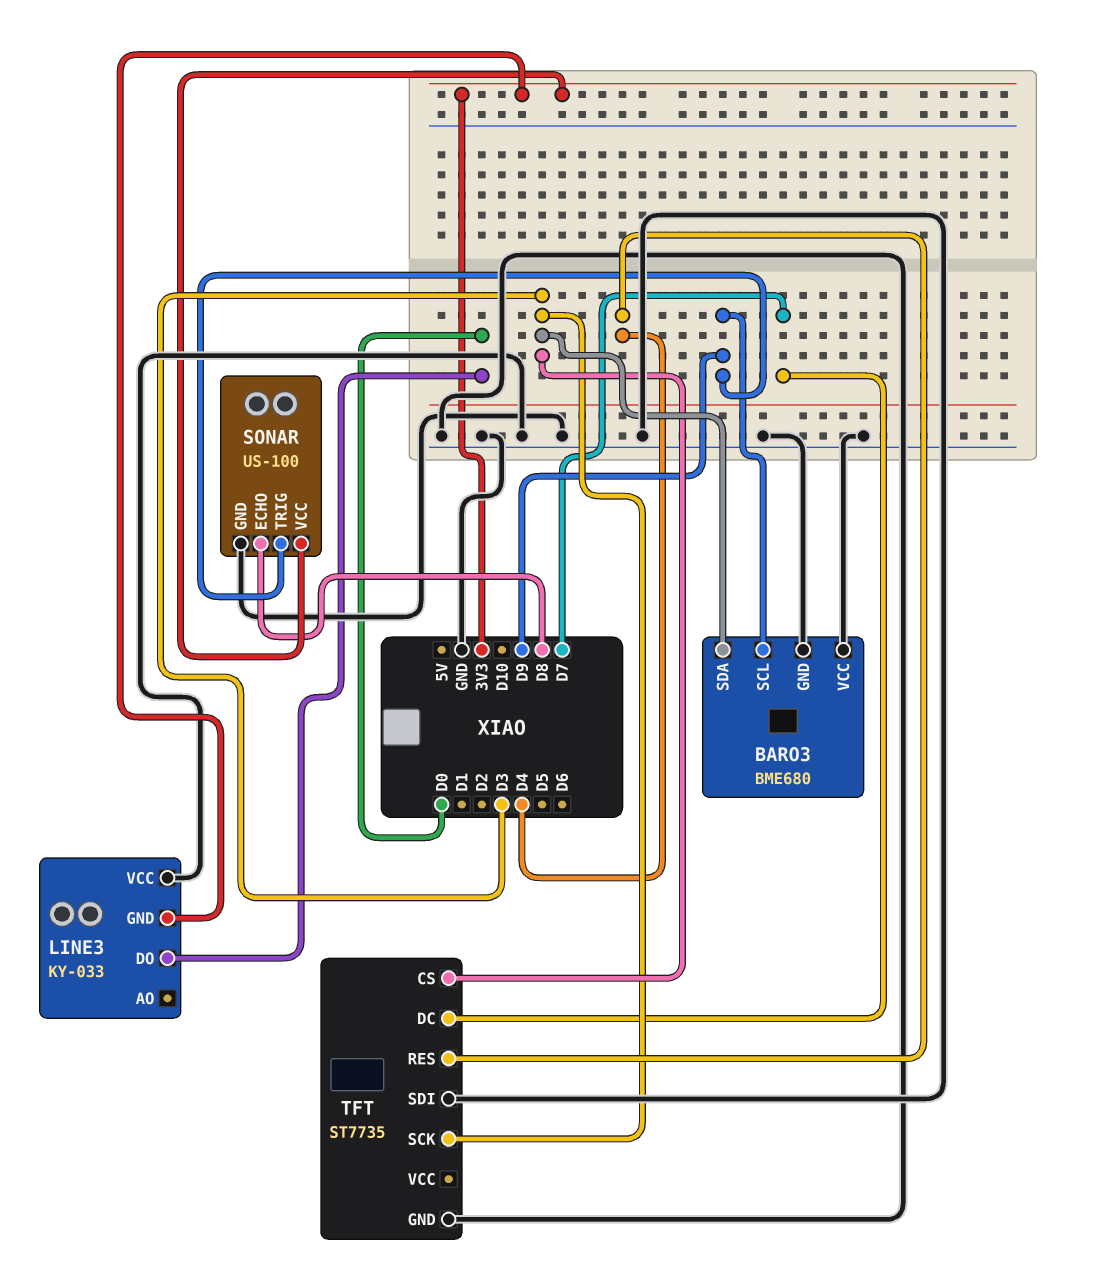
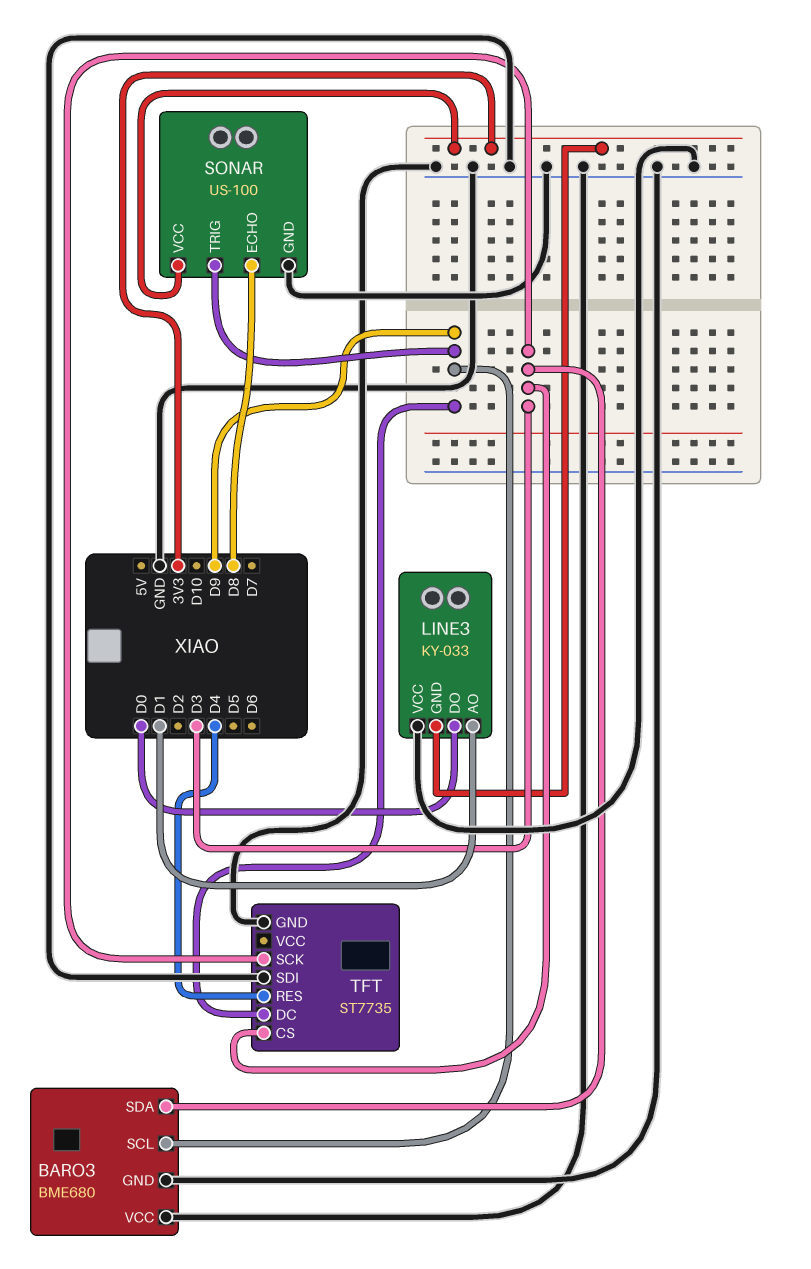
LINE3 pin AO: none -> D1
TFT pin DC: D7 -> D9

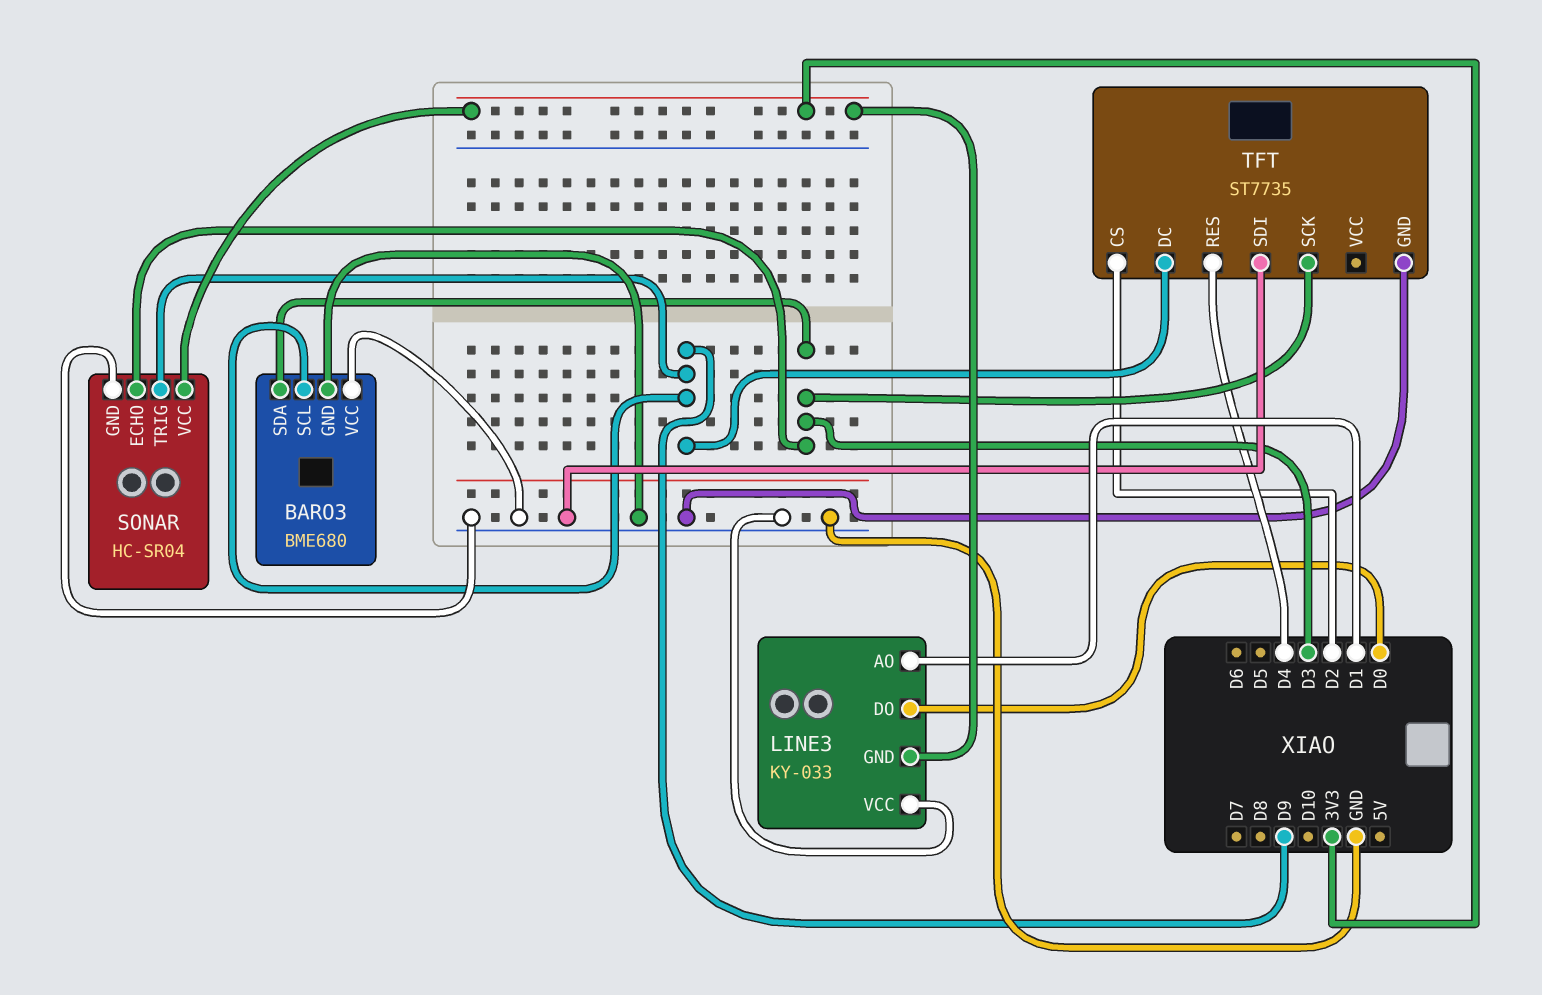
SONAR: US-100 -> HC-SR04
SONAR pin ECHO: D8 -> D3
TFT pin CS: D3 -> D2

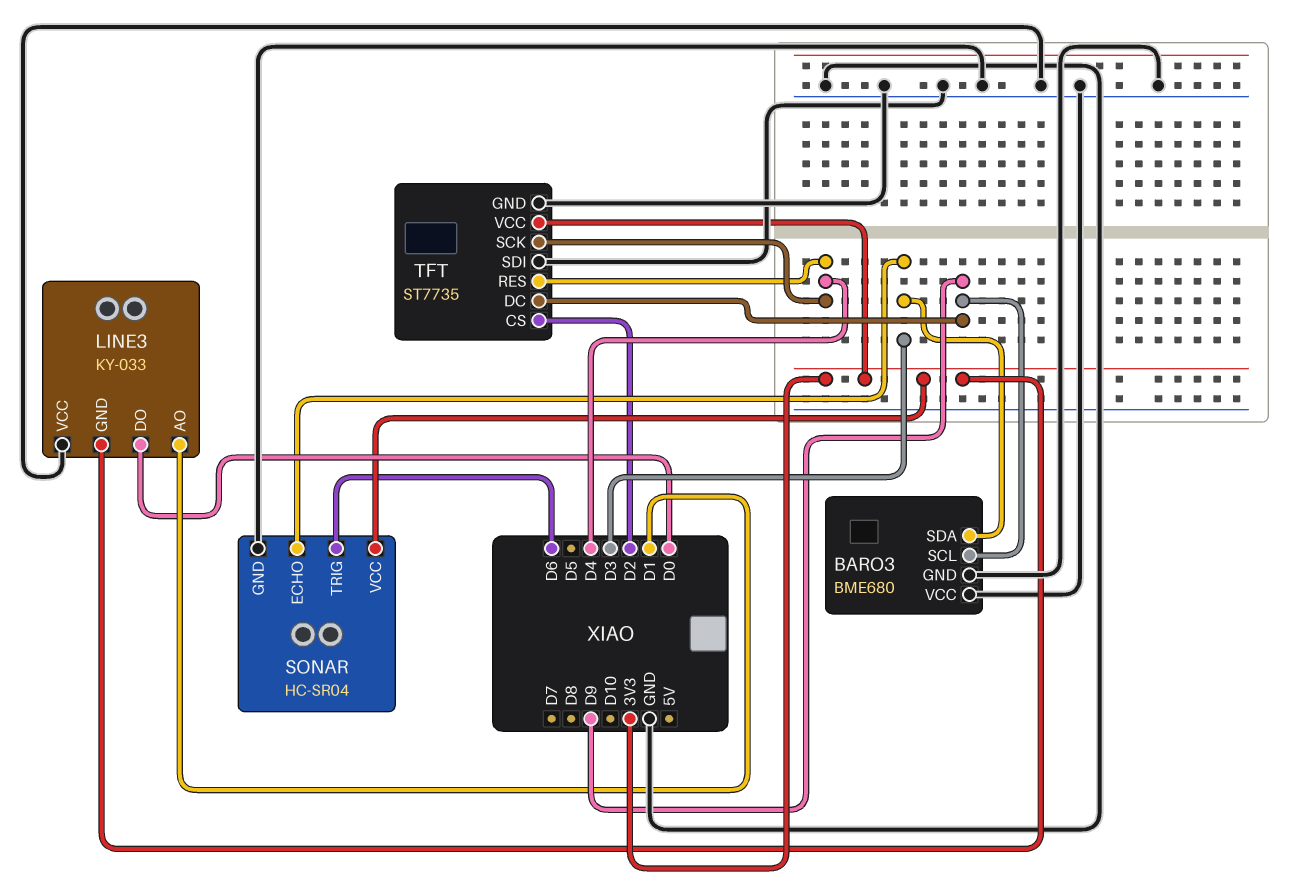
SONAR pin TRIG: D9 -> D6
TFT pin SCK: D3 -> D4
TFT pin VCC: none -> 3V3

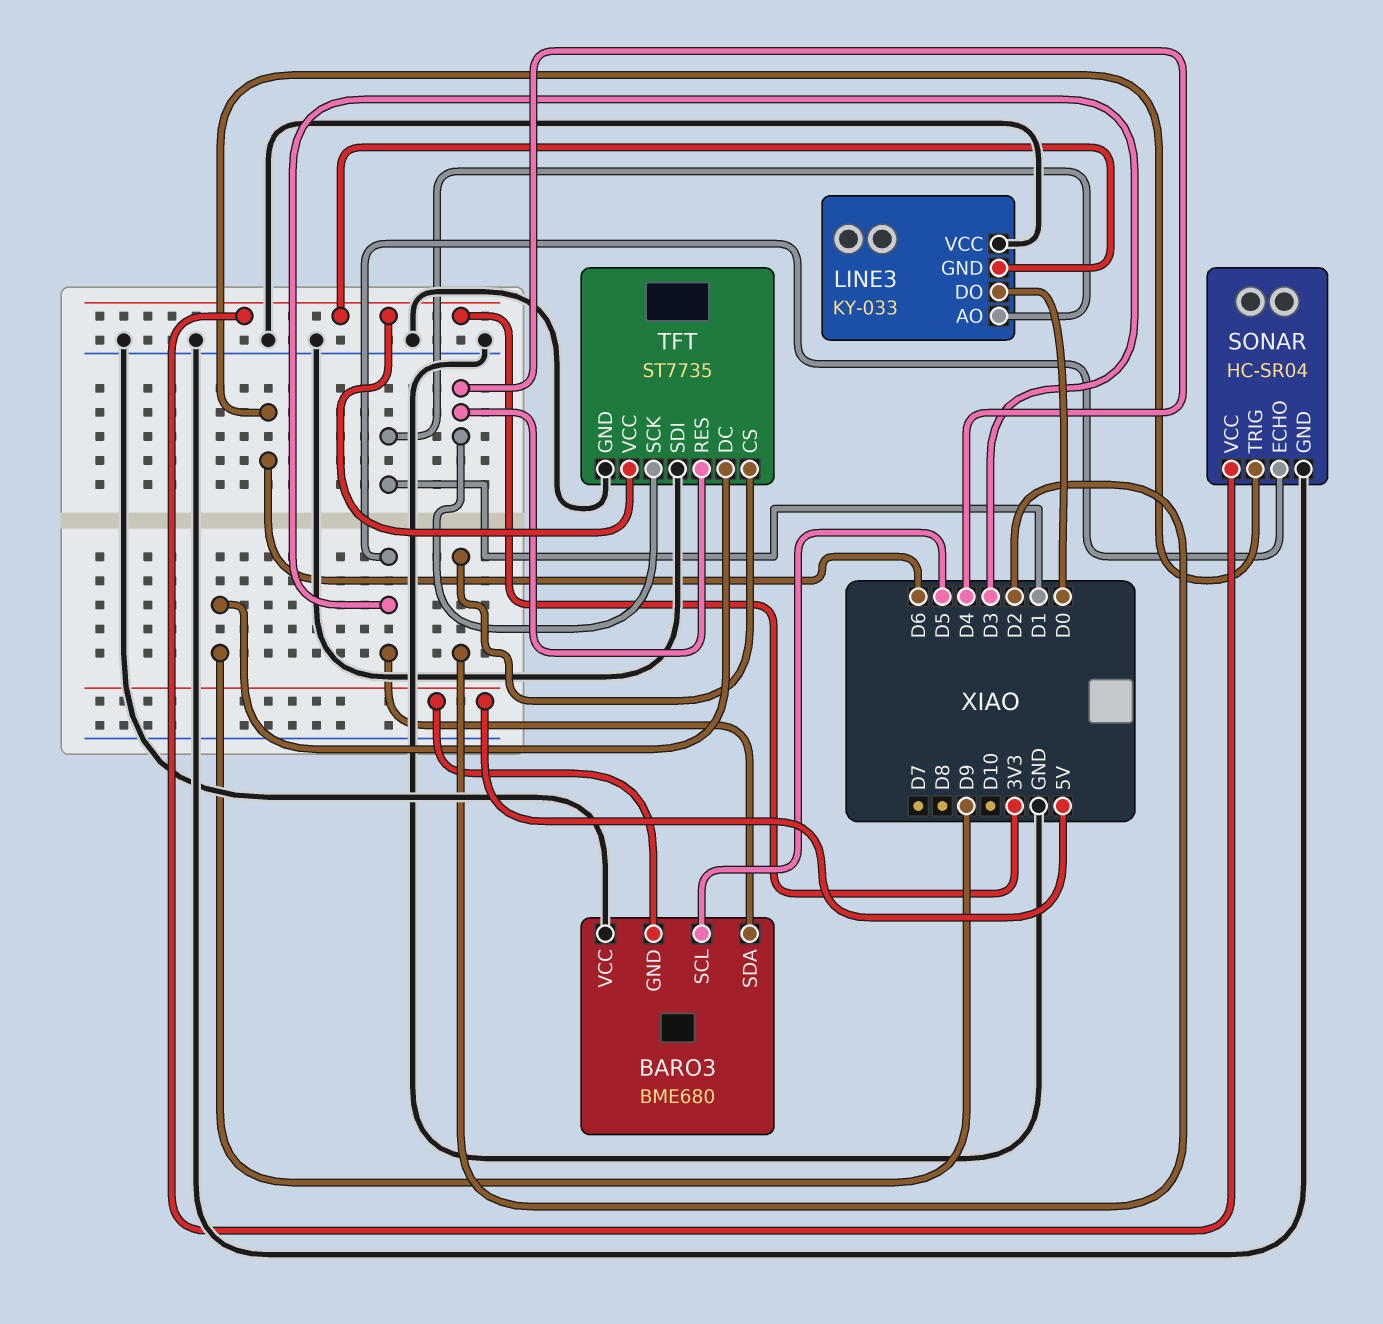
BARO3 pin GND: GND -> 5V
BARO3 pin SCL: D9 -> D5

